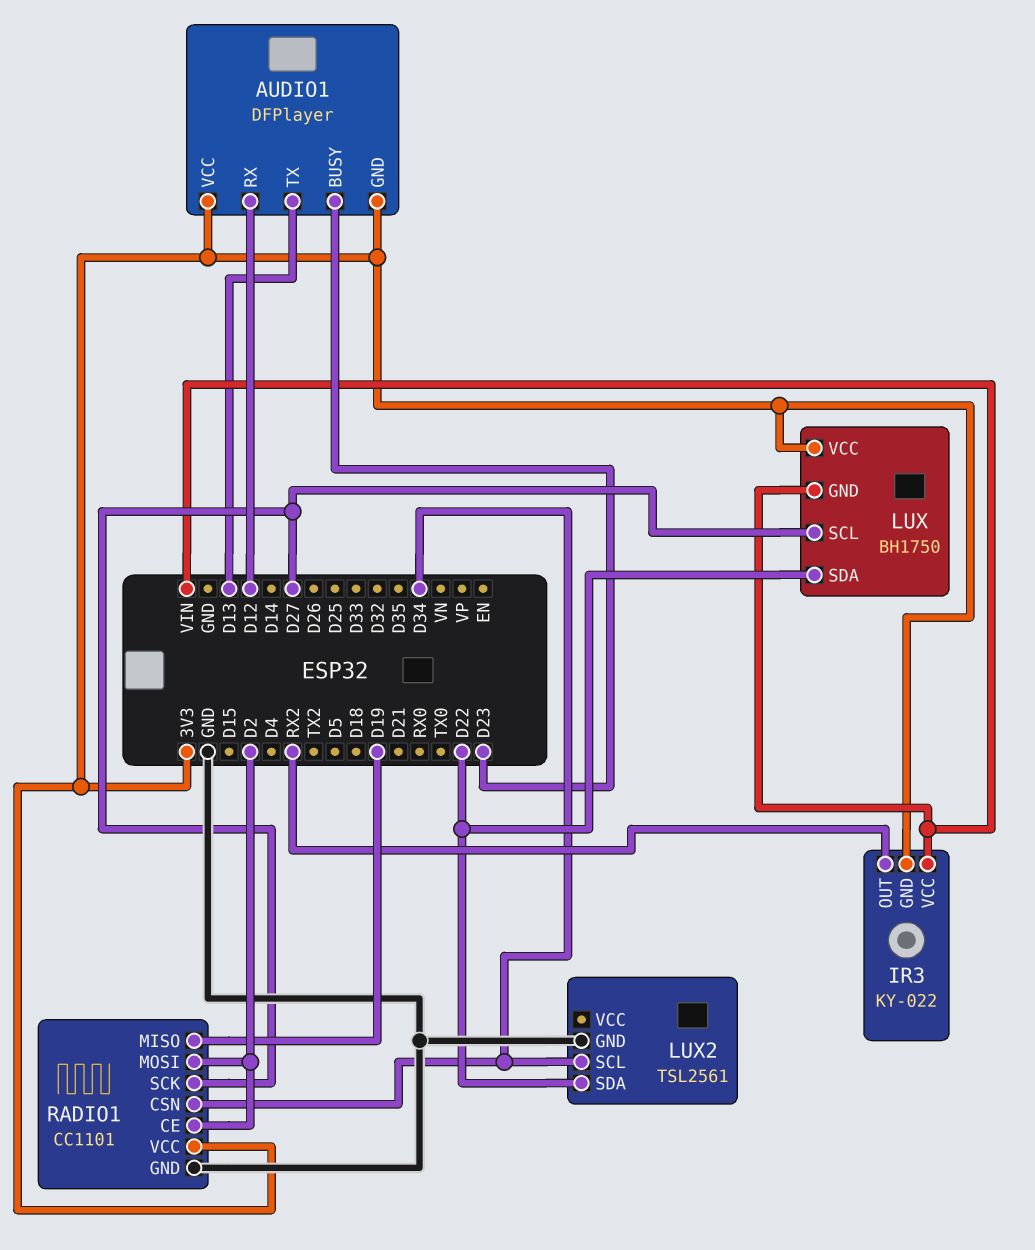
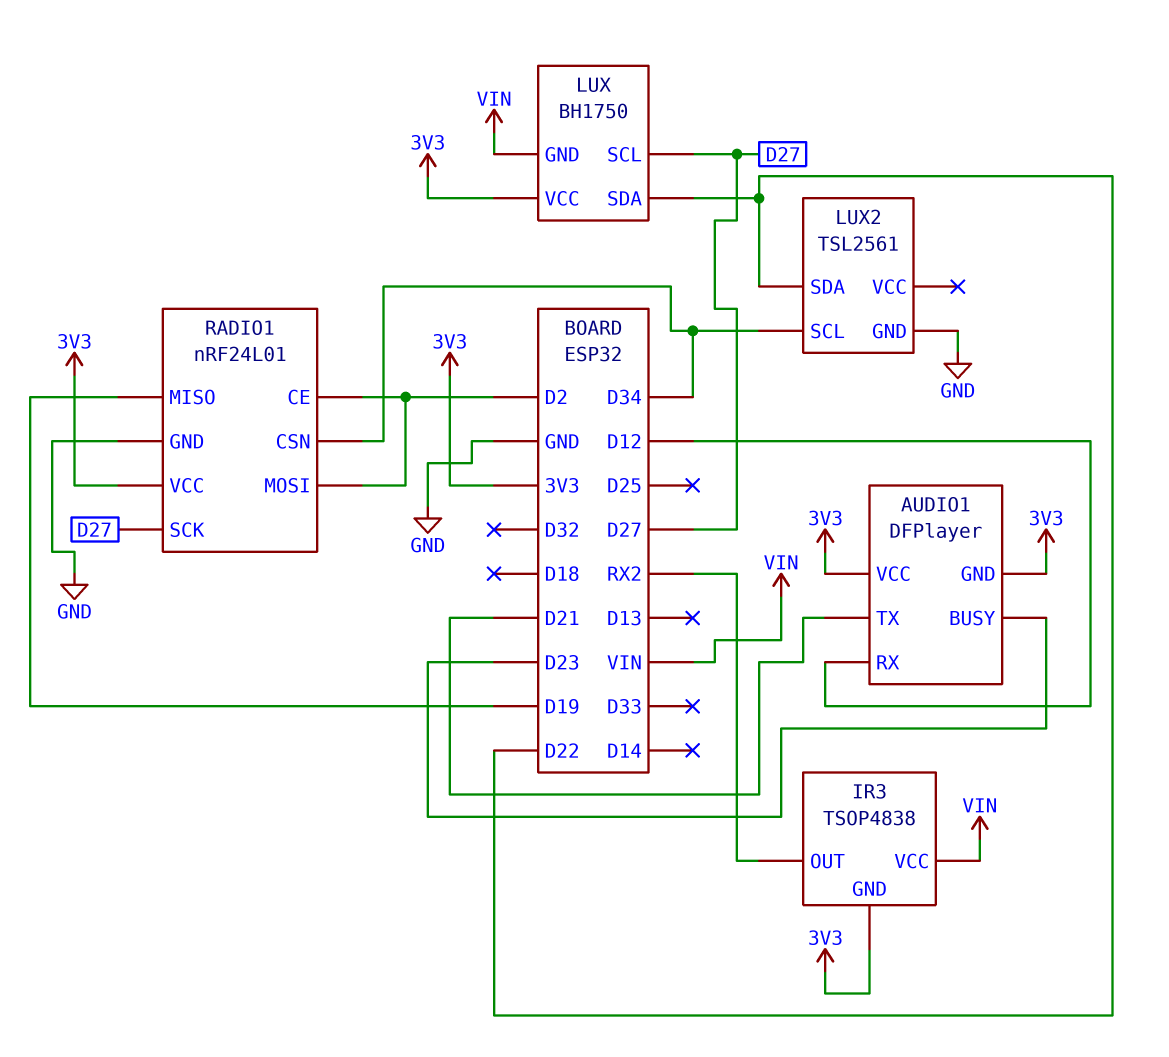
AUDIO1 pin TX: D13 -> D21
IR3: KY-022 -> TSOP4838
RADIO1: CC1101 -> nRF24L01

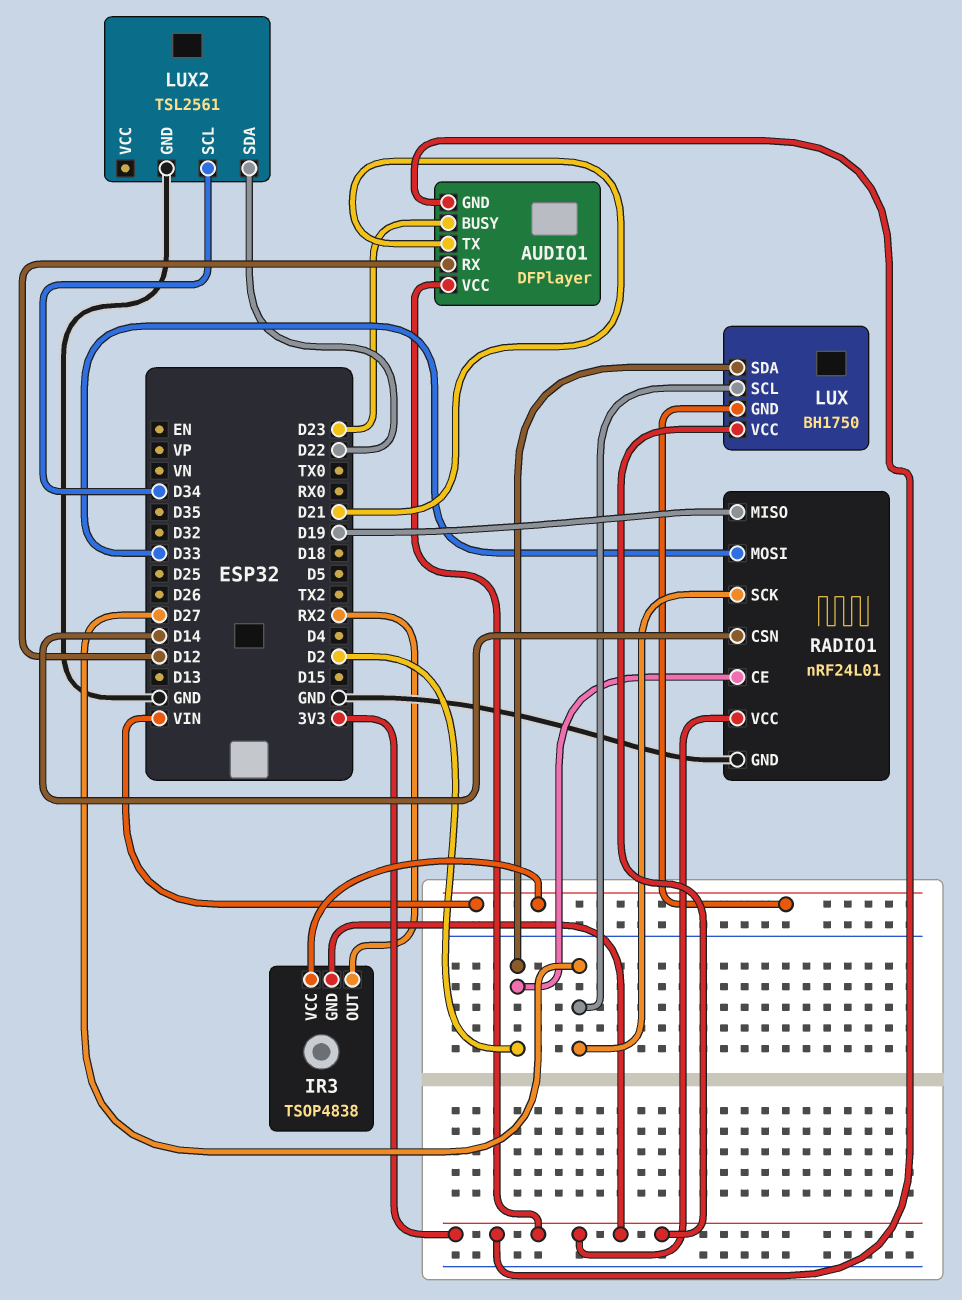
LUX pin SDA: D22 -> D2
RADIO1 pin CSN: D34 -> D14
RADIO1 pin MOSI: D2 -> D33

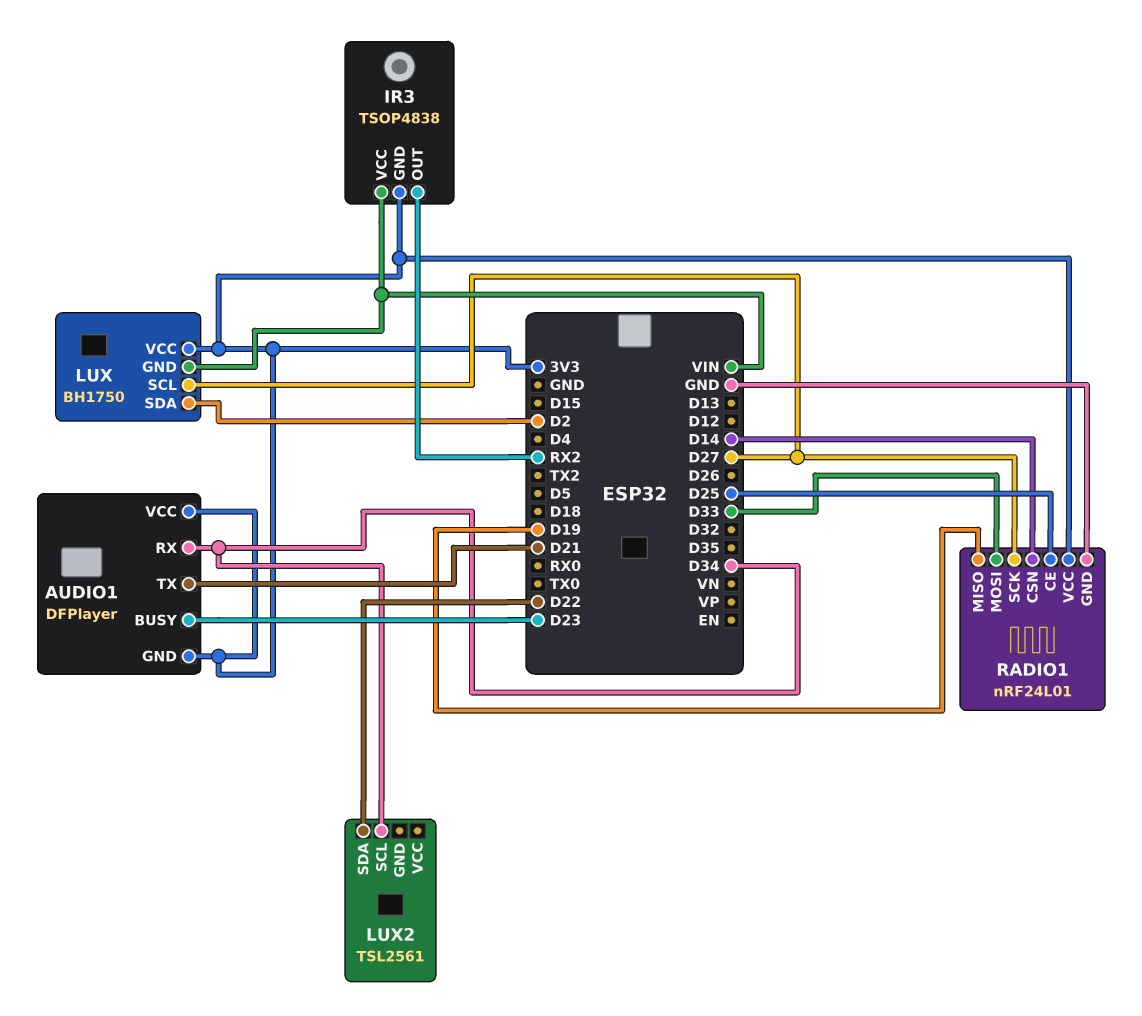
AUDIO1 pin RX: D12 -> D34
LUX2 pin GND: GND -> none
RADIO1 pin CE: D2 -> D25

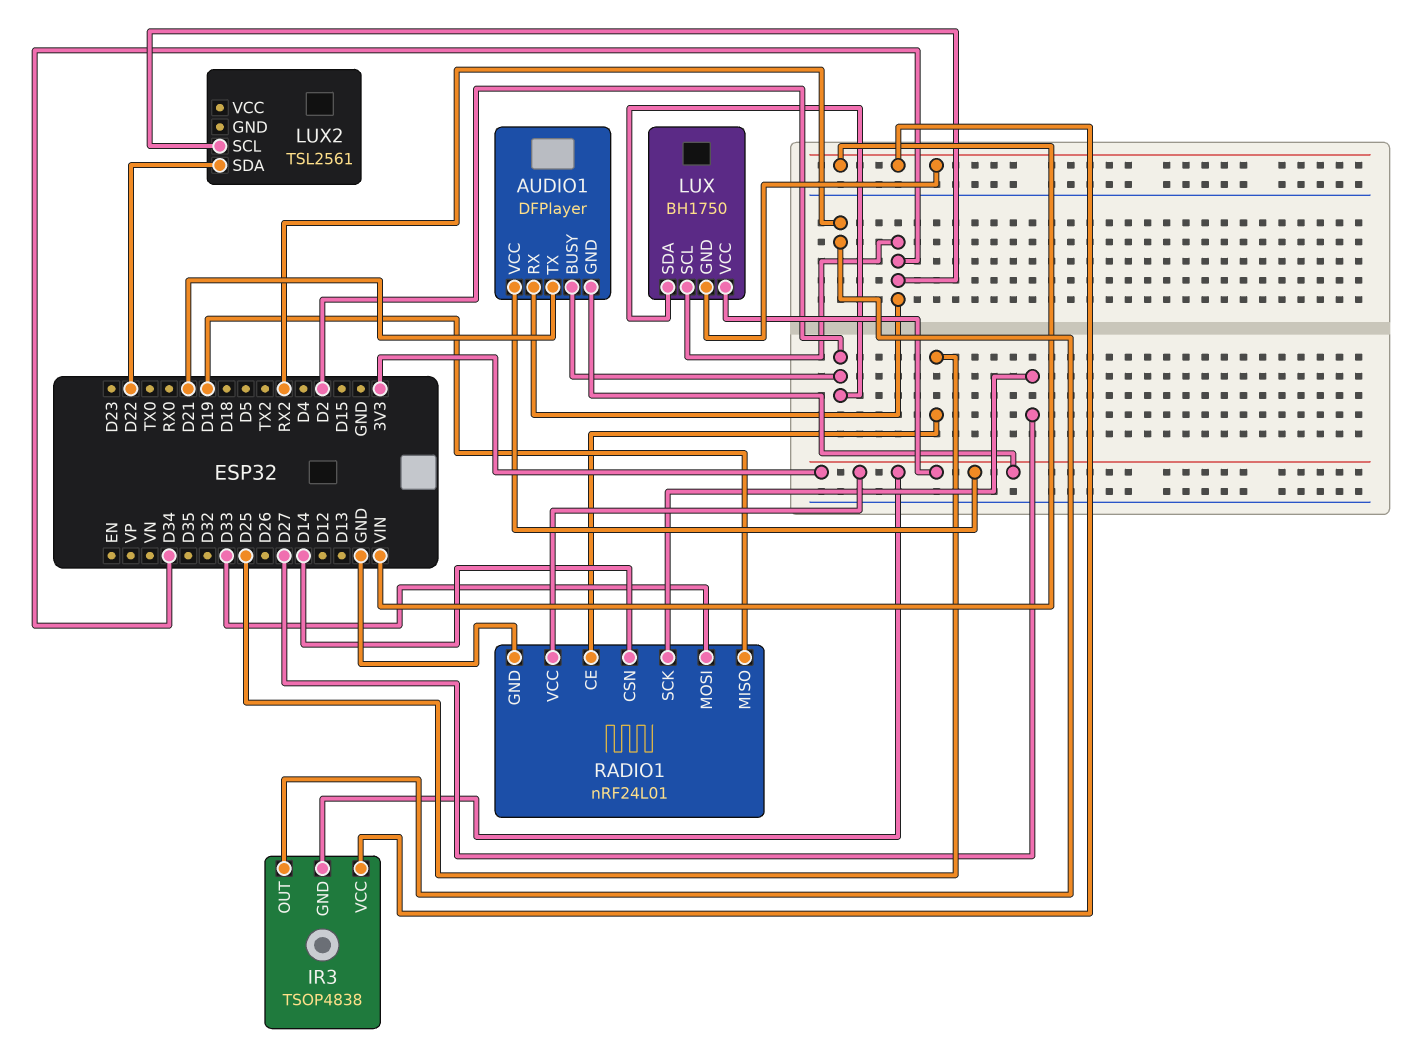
AUDIO1 pin BUSY: D23 -> D2
LUX pin SCL: D27 -> D34

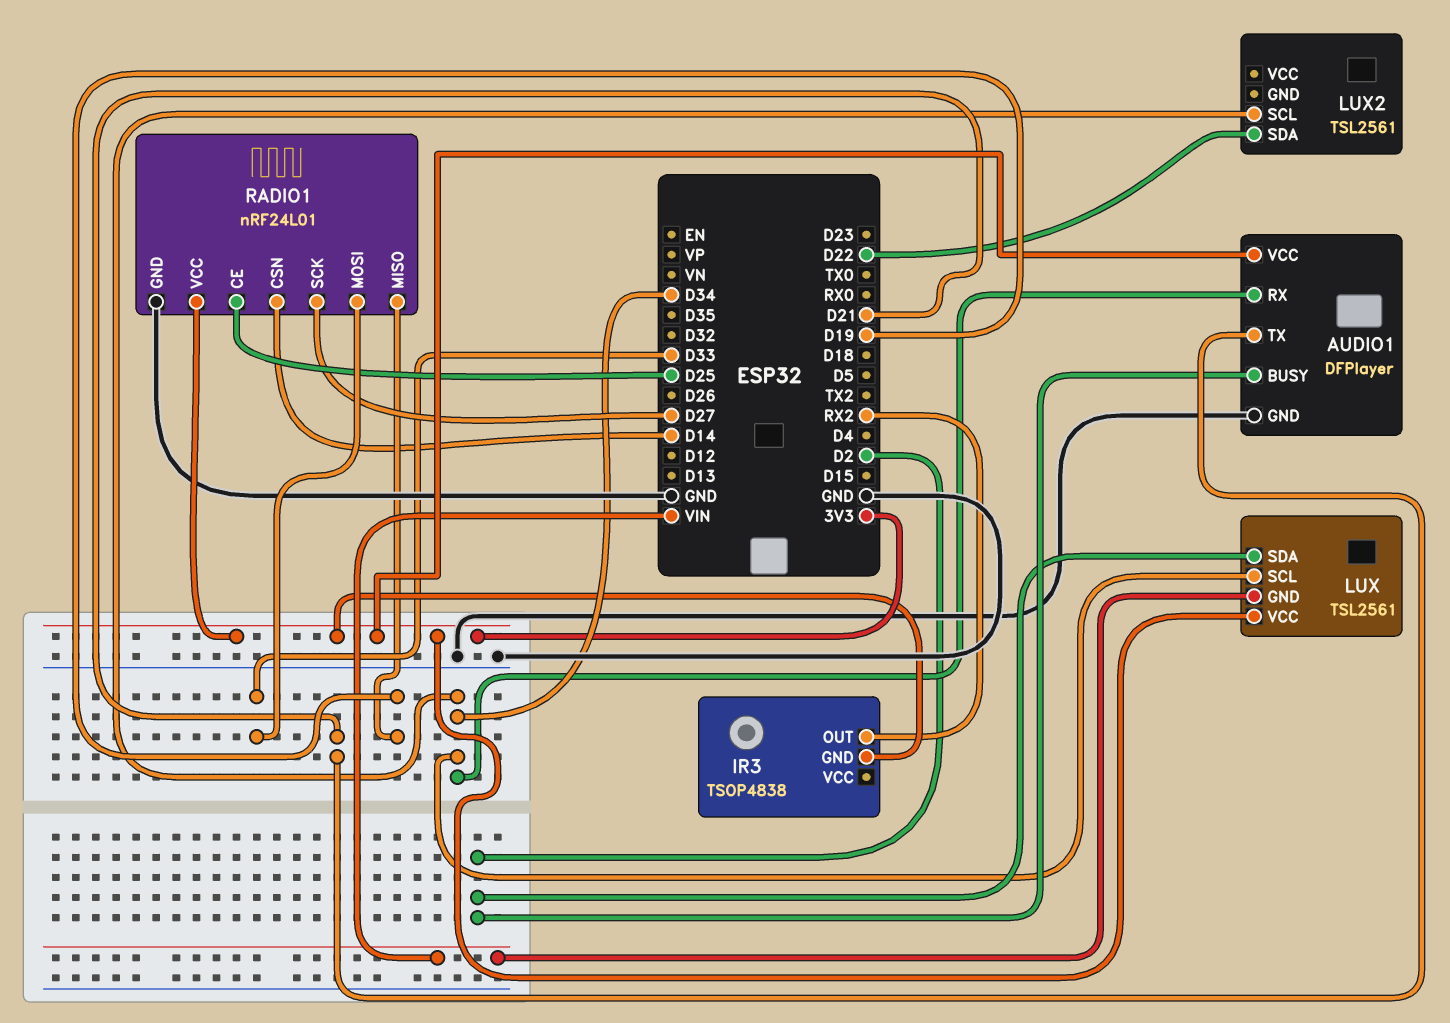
AUDIO1 pin GND: 3V3 -> GND
IR3 pin VCC: VIN -> none
LUX: BH1750 -> TSL2561

